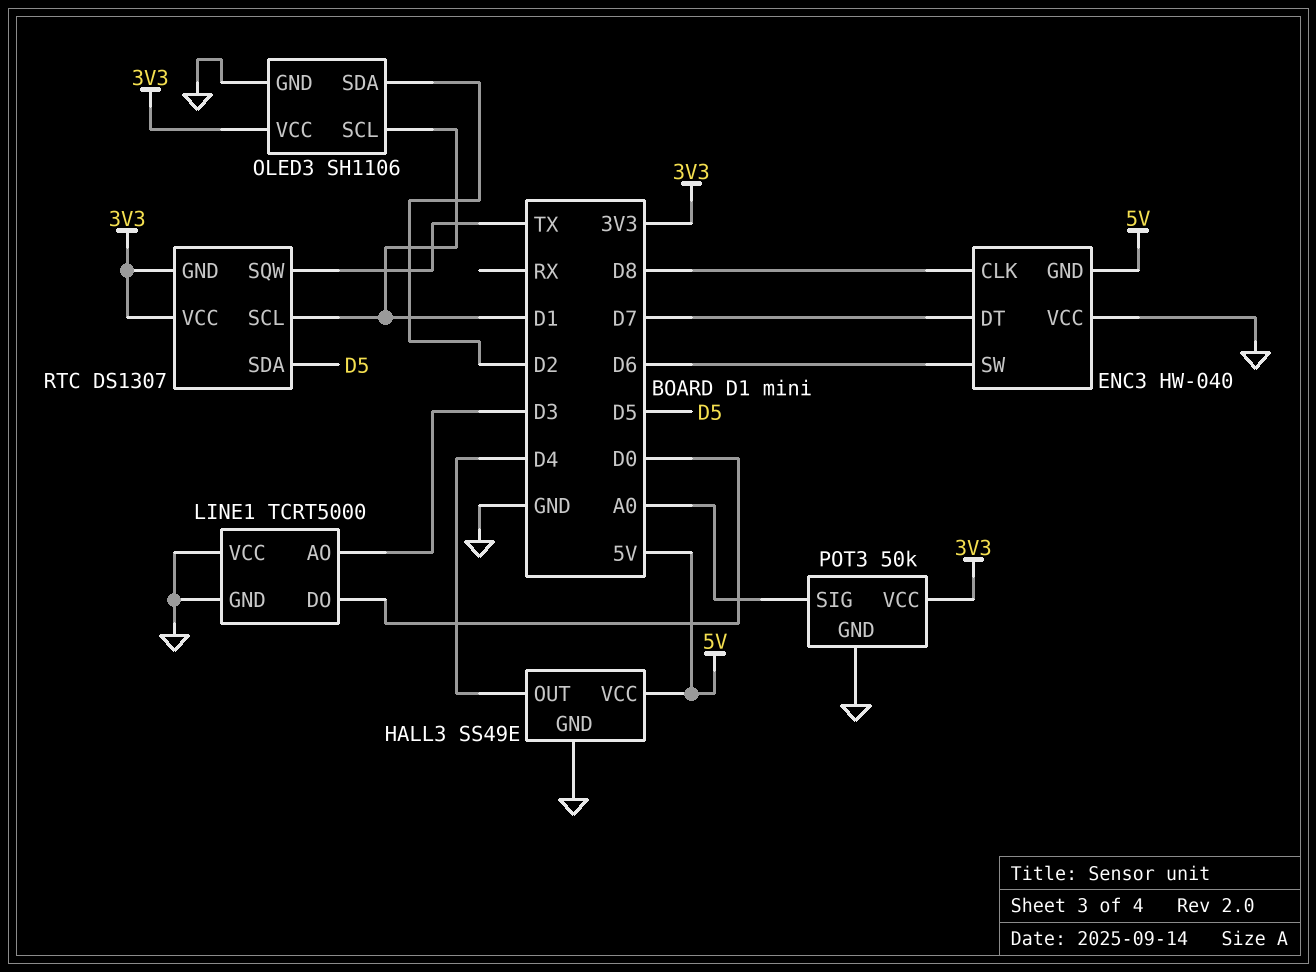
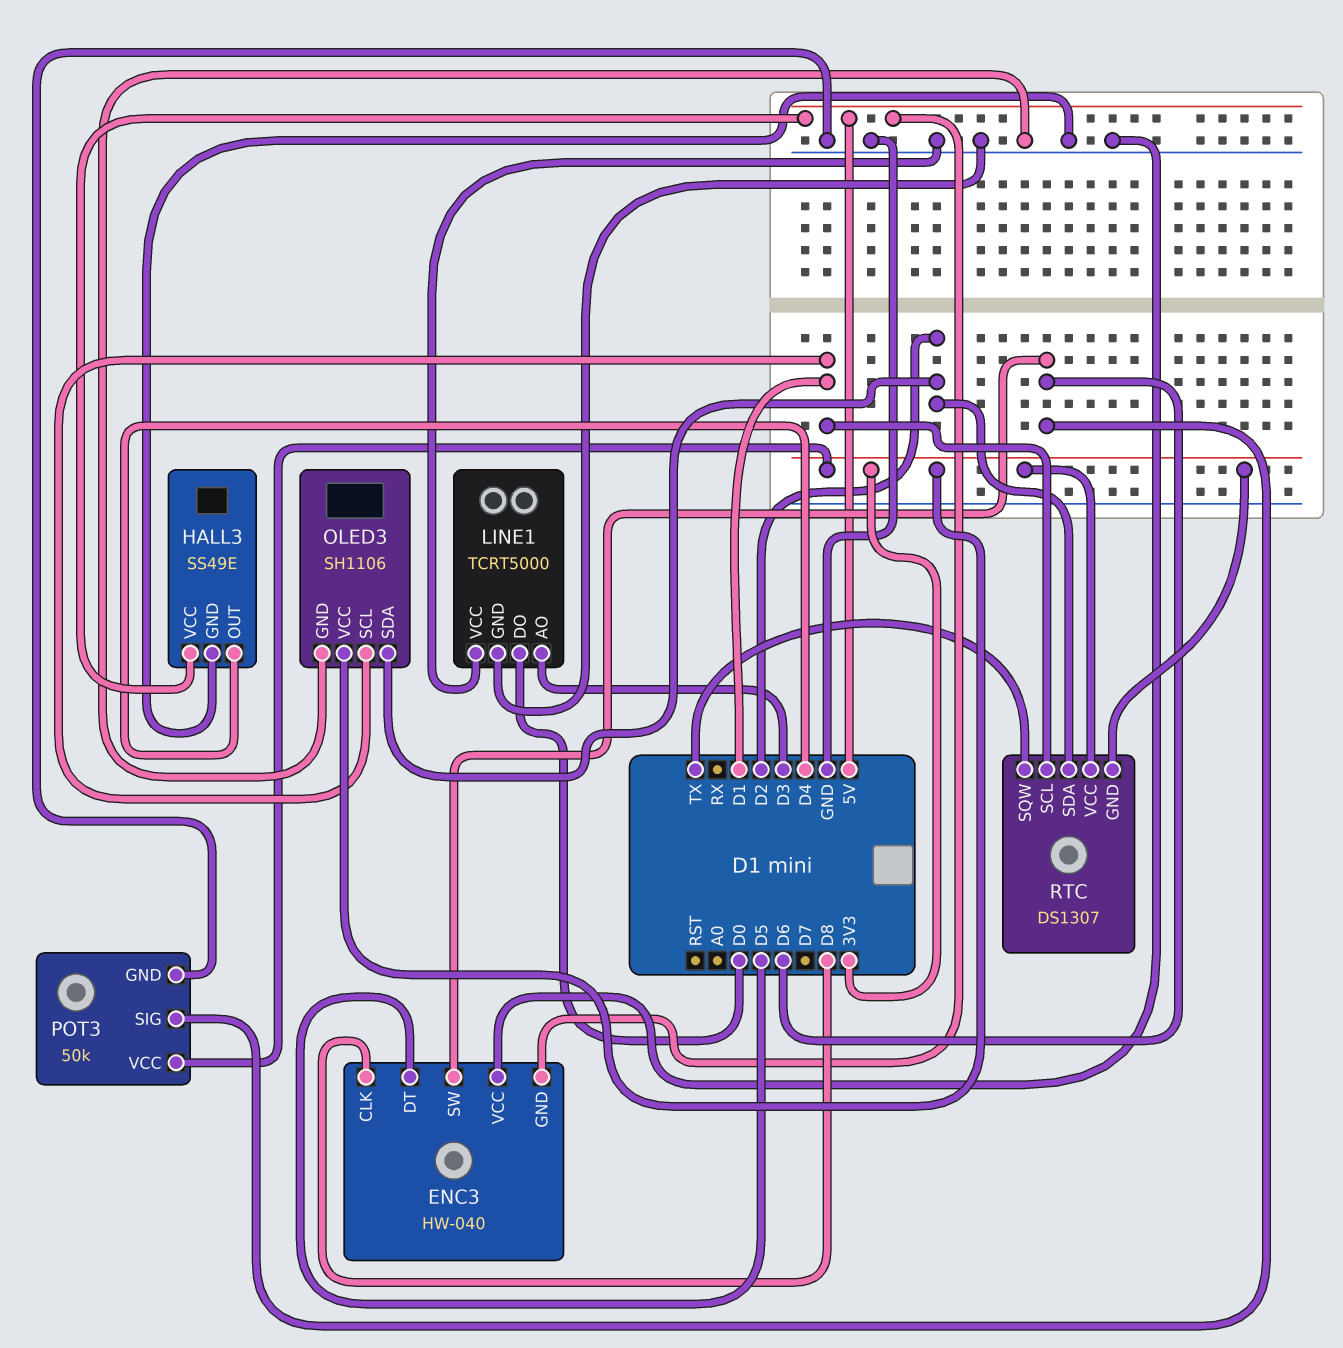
ENC3 pin DT: D7 -> D5
POT3 pin SIG: A0 -> D6
RTC pin SDA: D5 -> D2

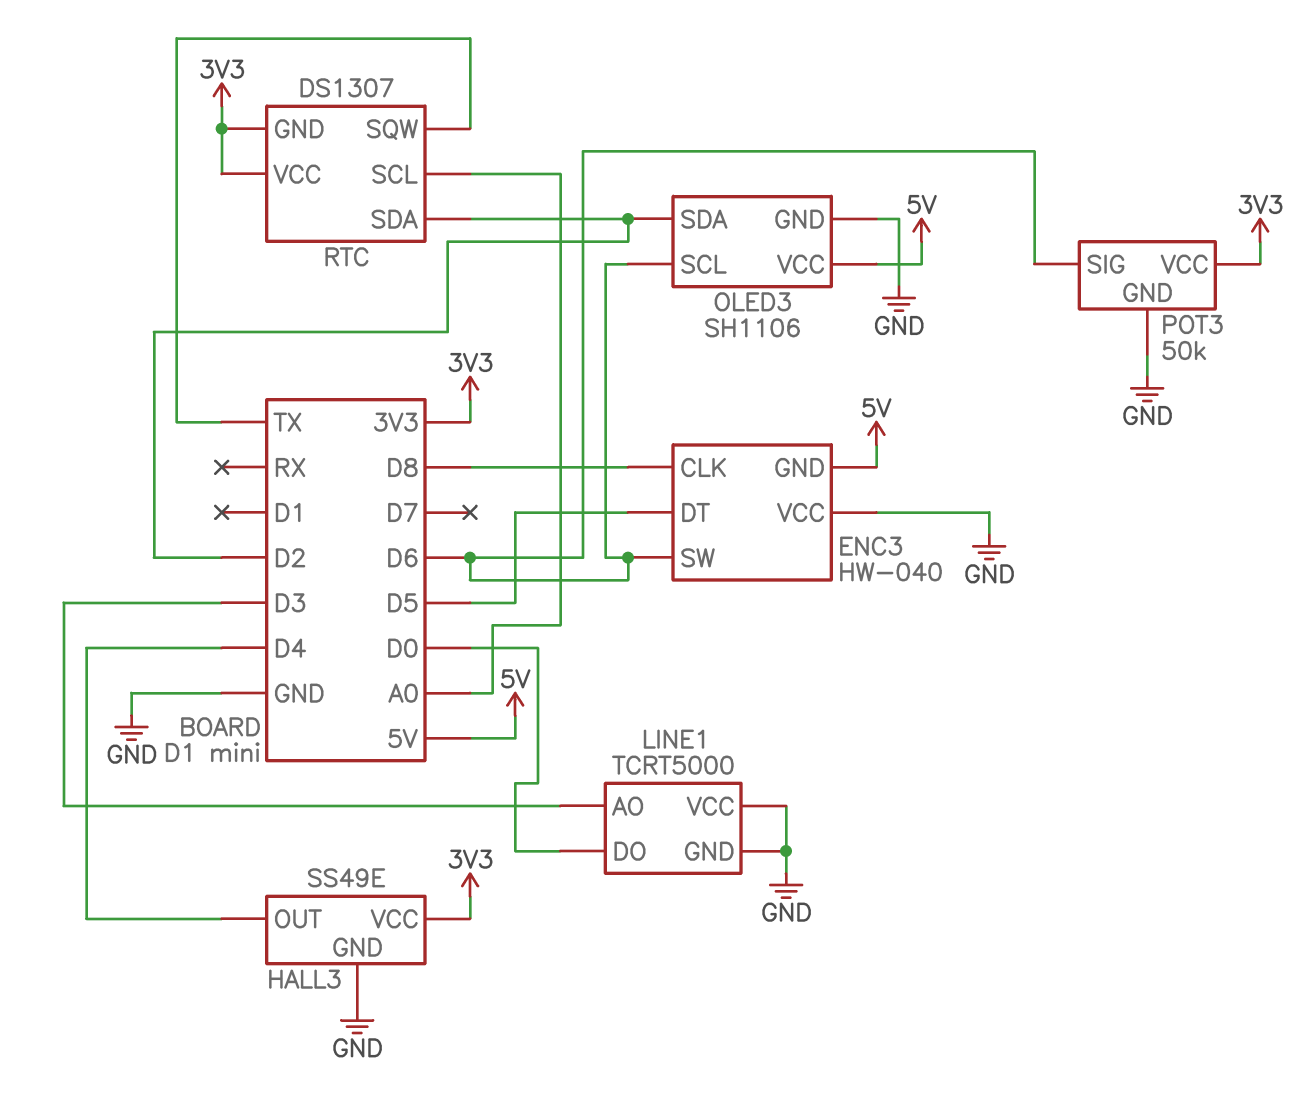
HALL3 pin VCC: 5V -> 3V3
OLED3 pin SCL: D1 -> D6
OLED3 pin VCC: 3V3 -> 5V
RTC pin SCL: D1 -> A0

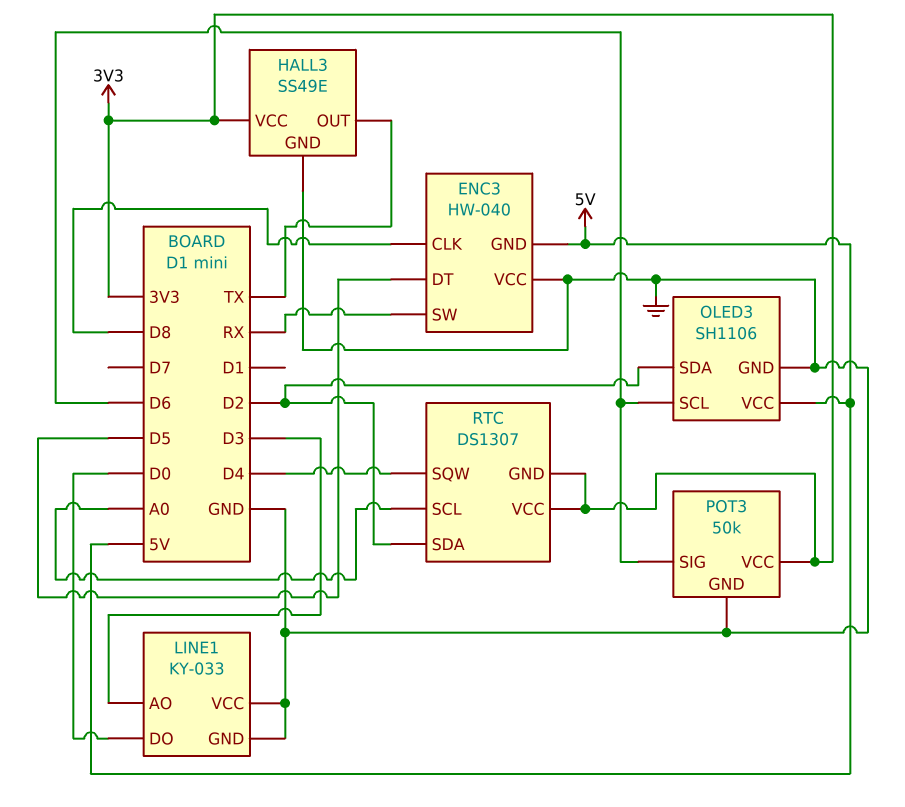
ENC3 pin SW: D6 -> RX
HALL3 pin OUT: D4 -> TX
LINE1: TCRT5000 -> KY-033
RTC pin SQW: TX -> D4

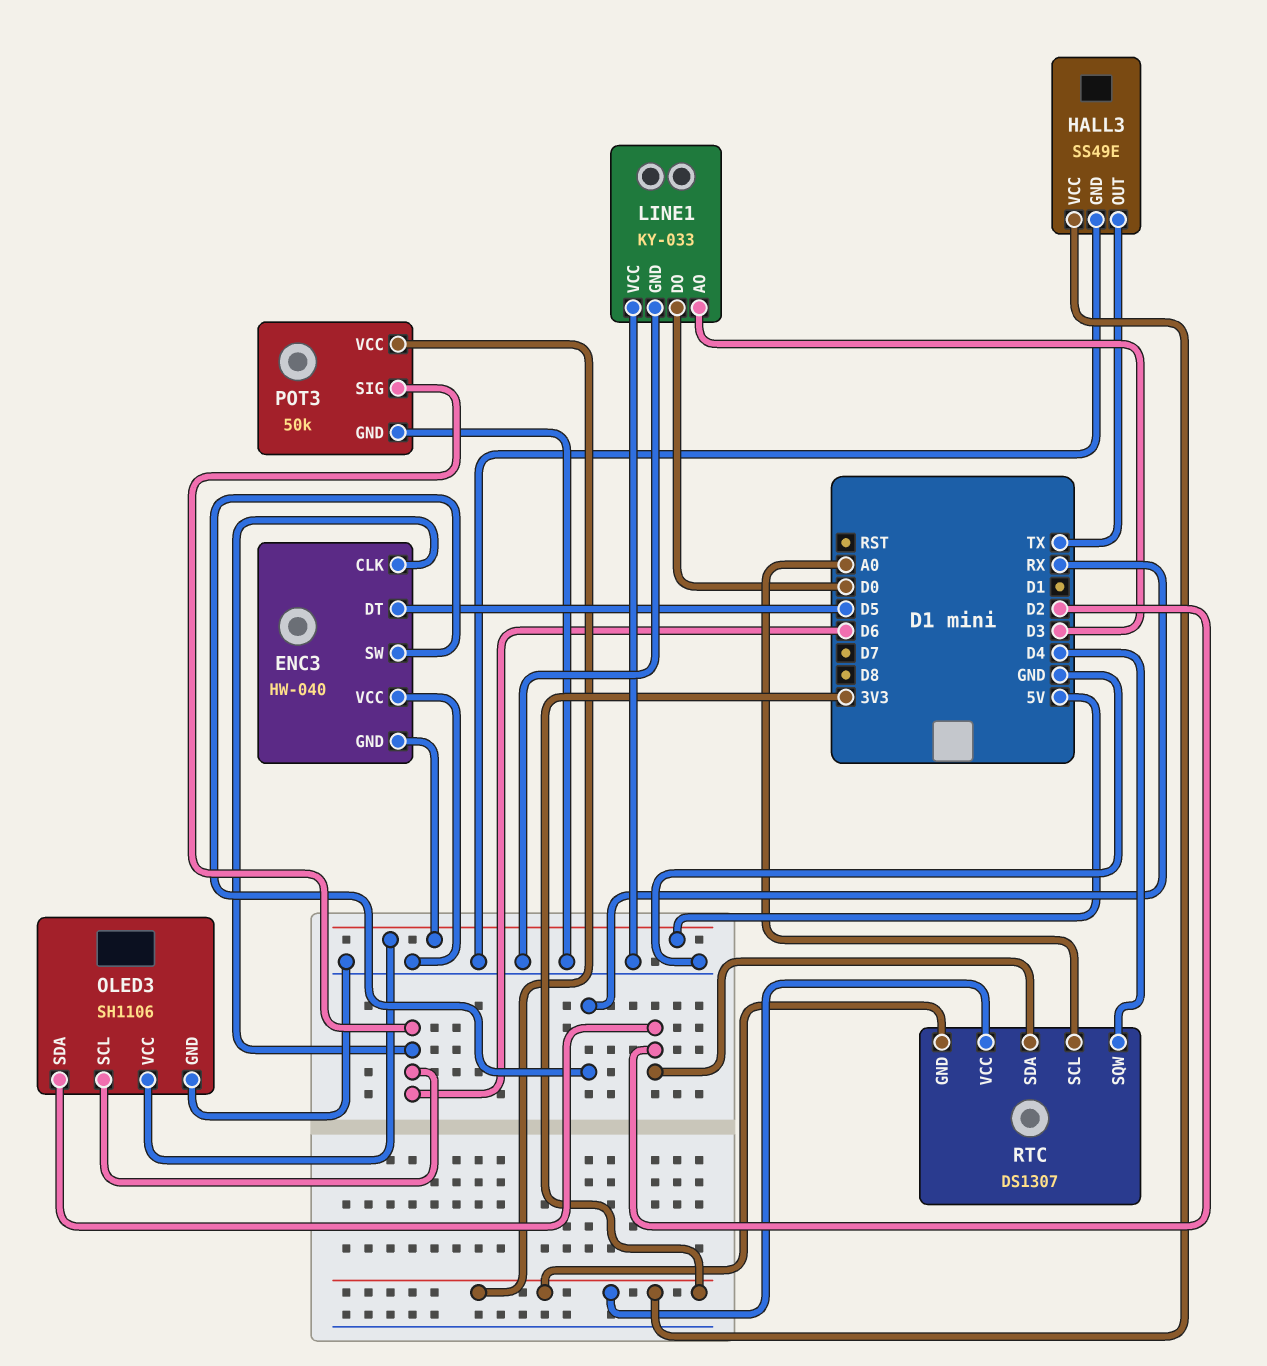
ENC3 pin CLK: D8 -> D6

